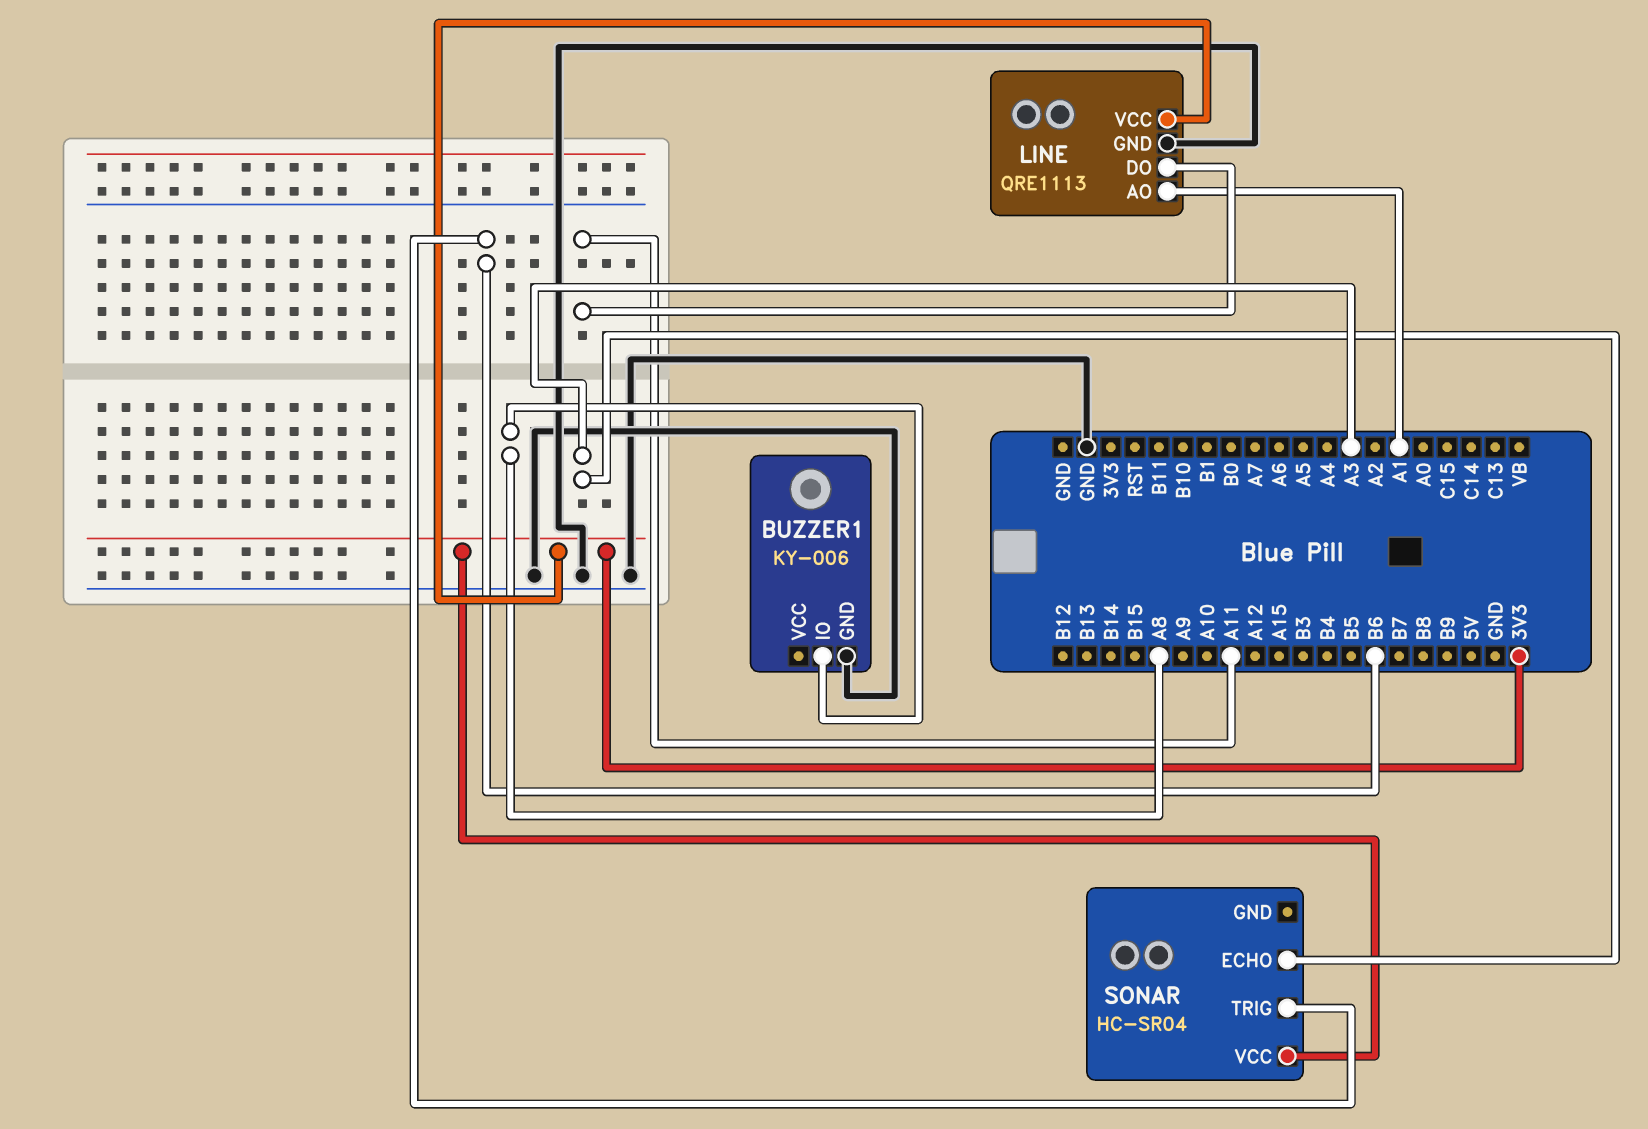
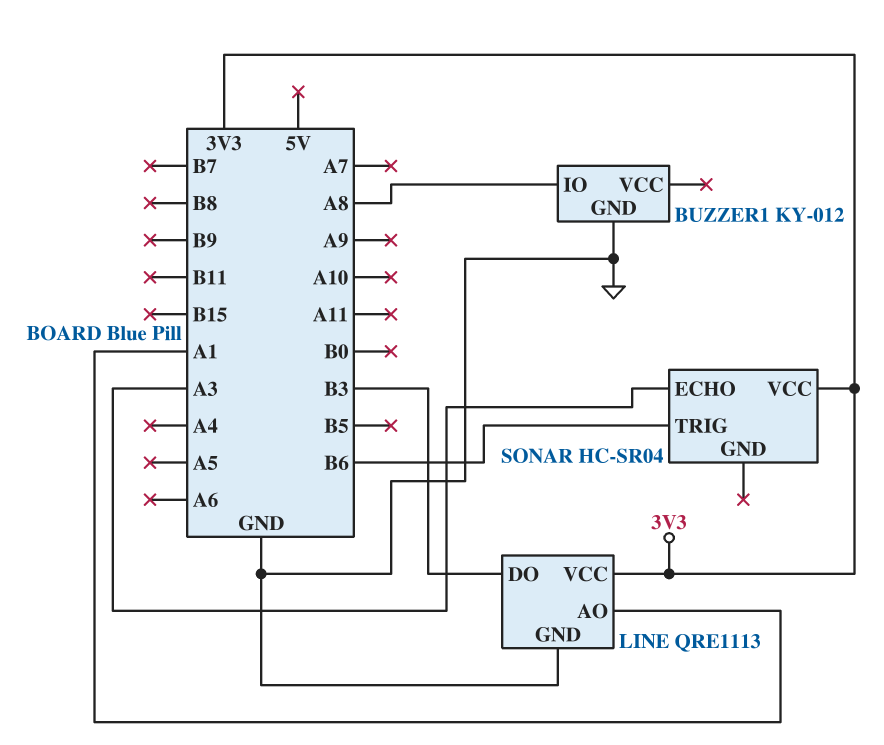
BUZZER1: KY-006 -> KY-012
LINE pin DO: A11 -> B3

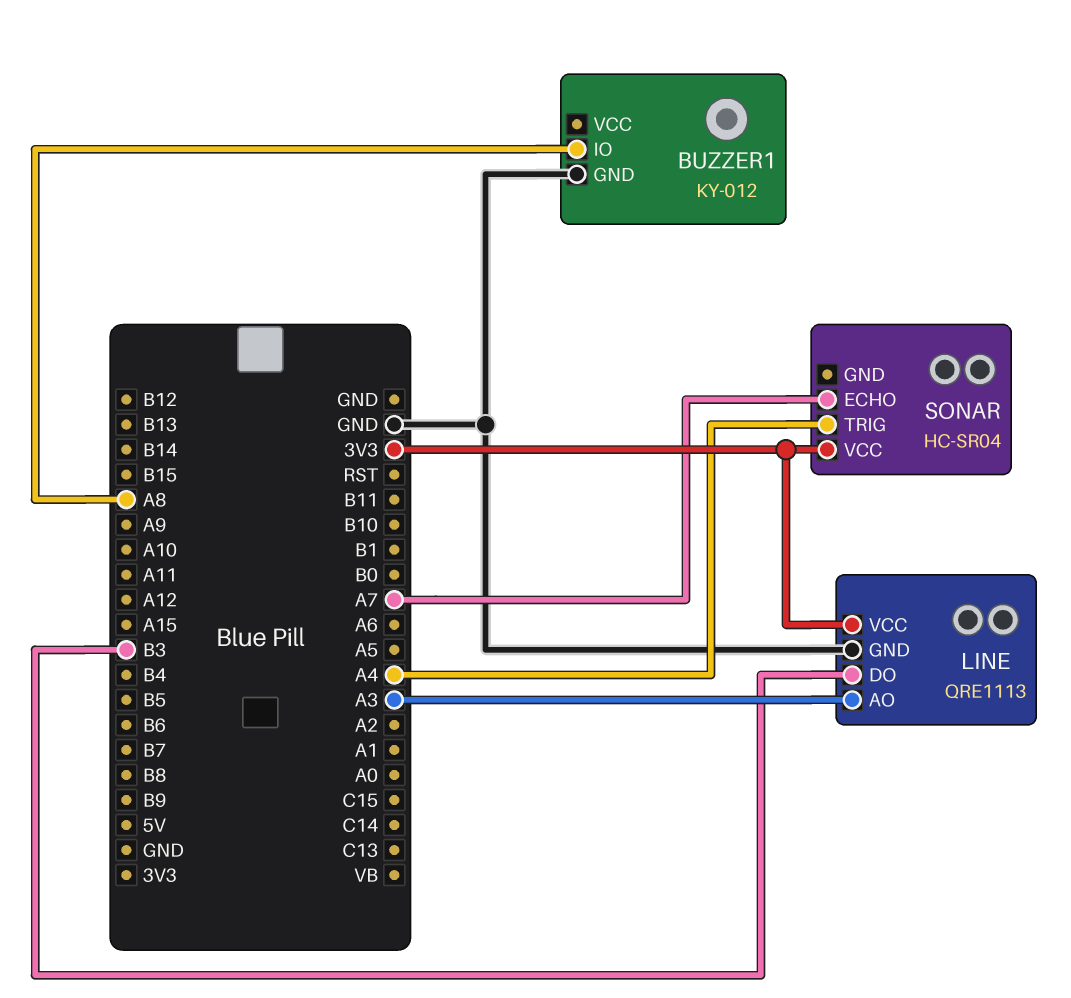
LINE pin AO: A1 -> A3
SONAR pin ECHO: A3 -> A7
SONAR pin TRIG: B6 -> A4

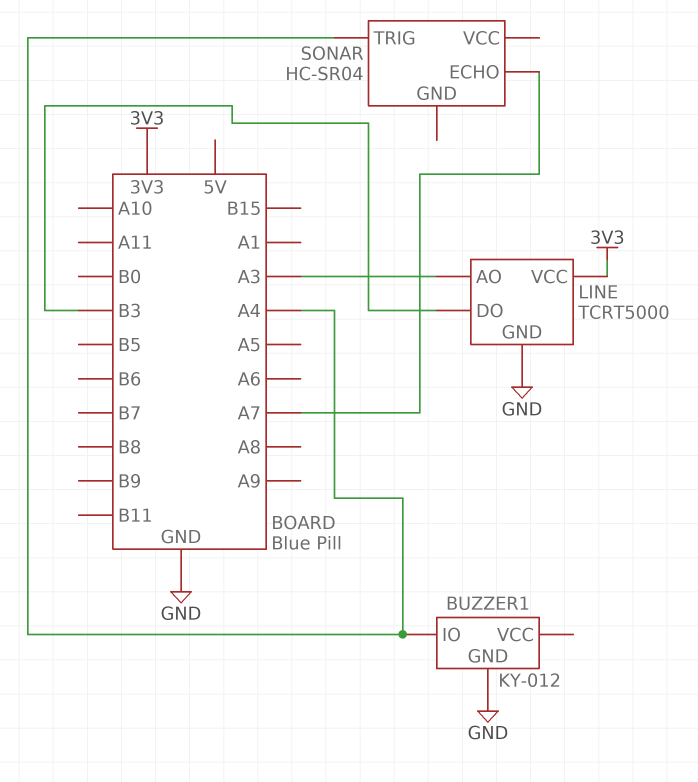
BUZZER1 pin IO: A8 -> A4
LINE: QRE1113 -> TCRT5000
SONAR pin VCC: 3V3 -> none

